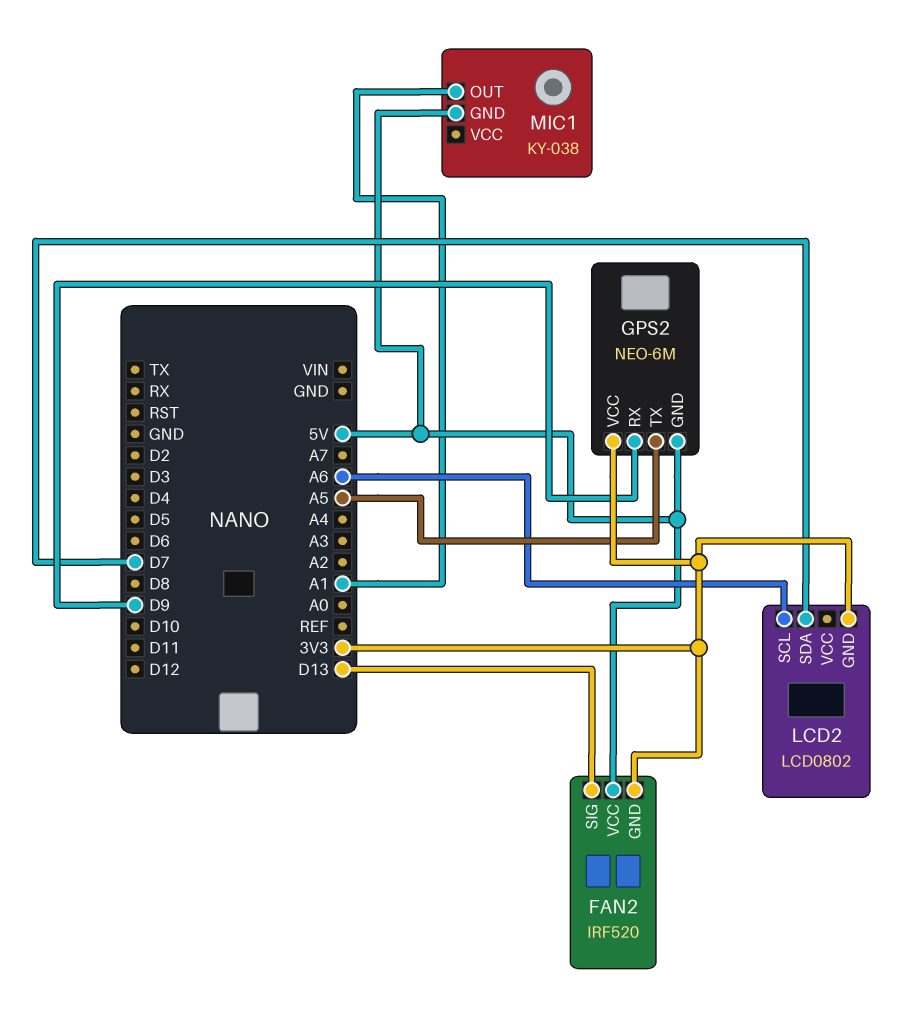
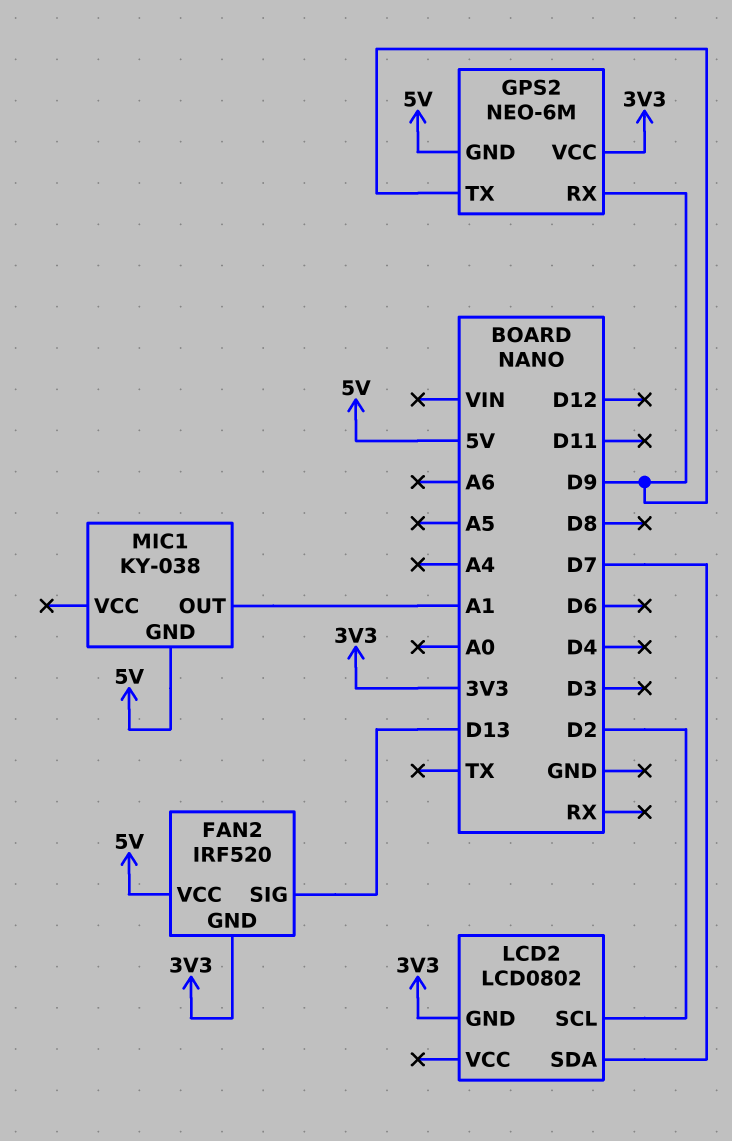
GPS2 pin TX: A5 -> D9
LCD2 pin SCL: A6 -> D2

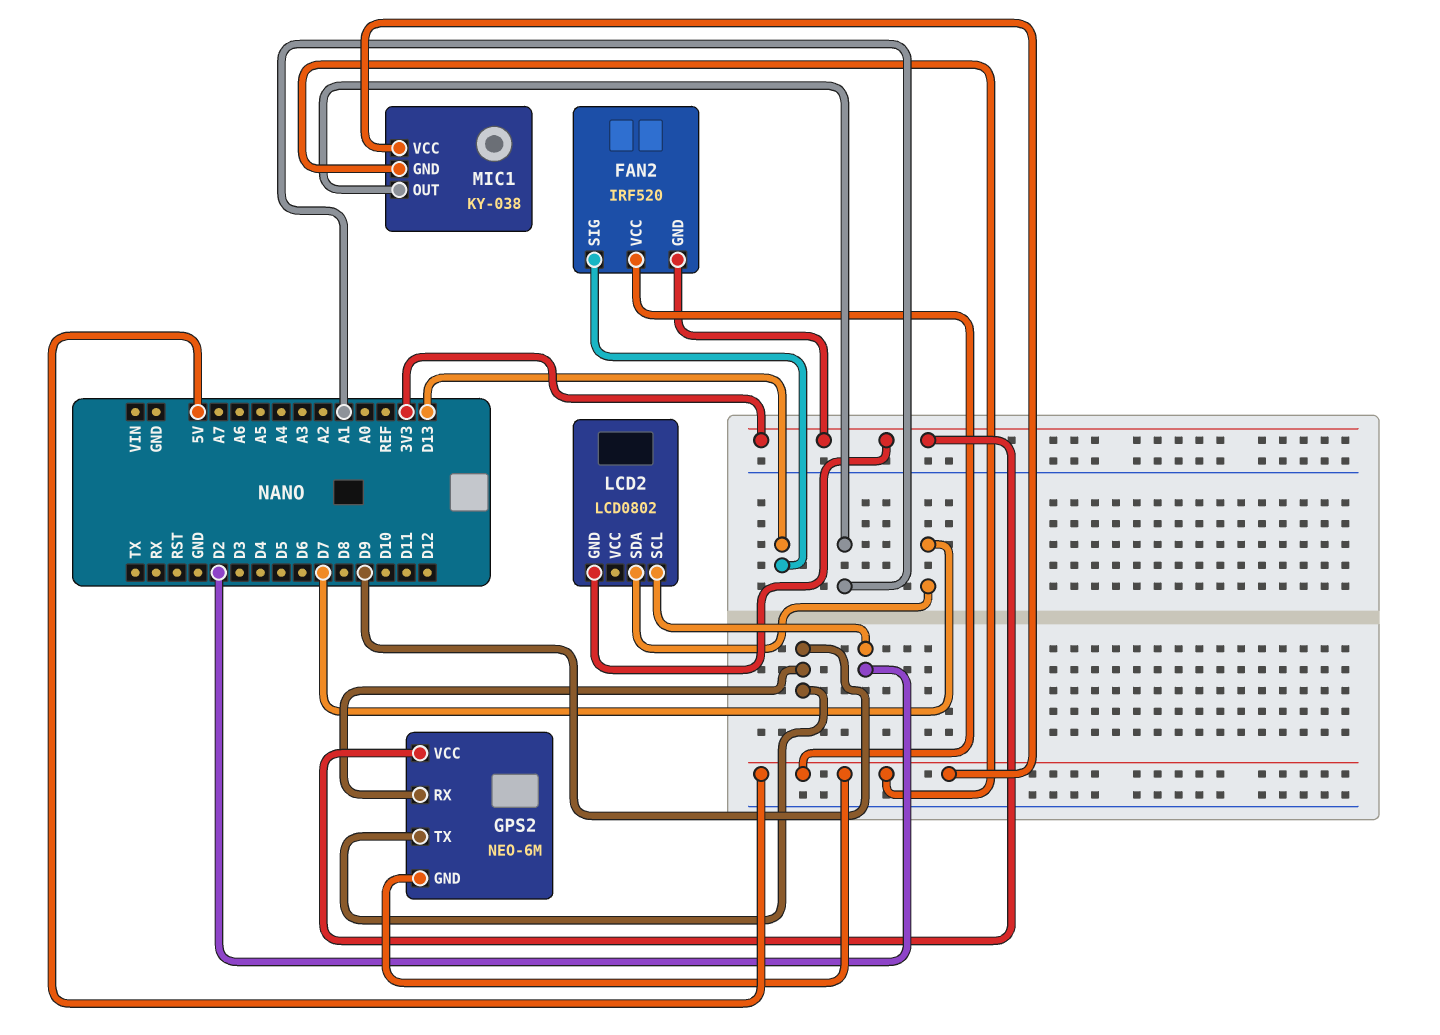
MIC1 pin VCC: none -> 5V

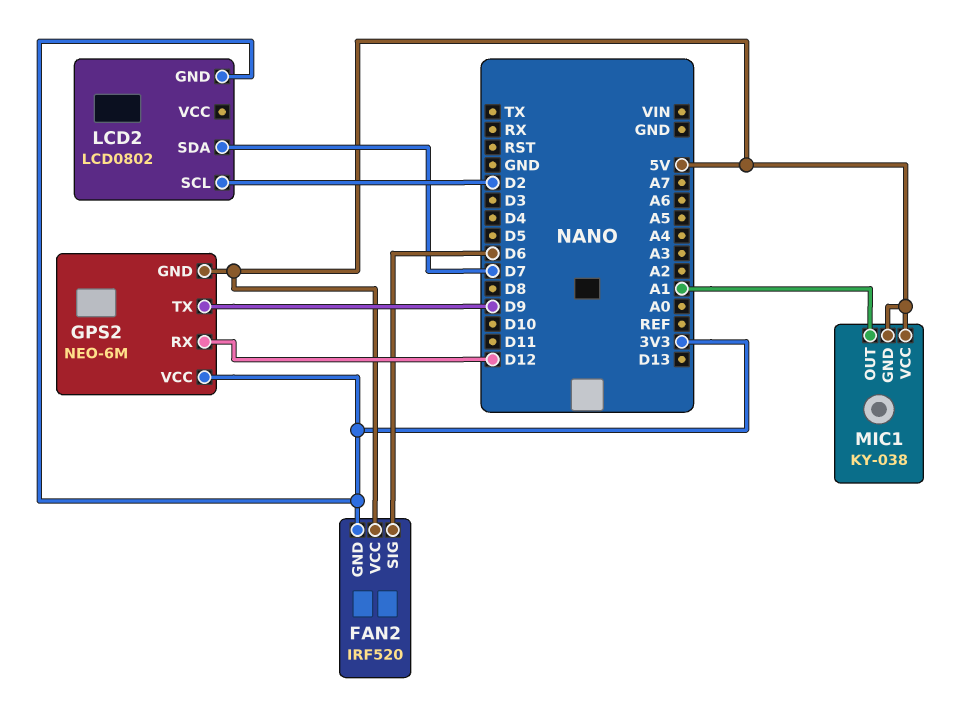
FAN2 pin SIG: D13 -> D6
GPS2 pin RX: D9 -> D12

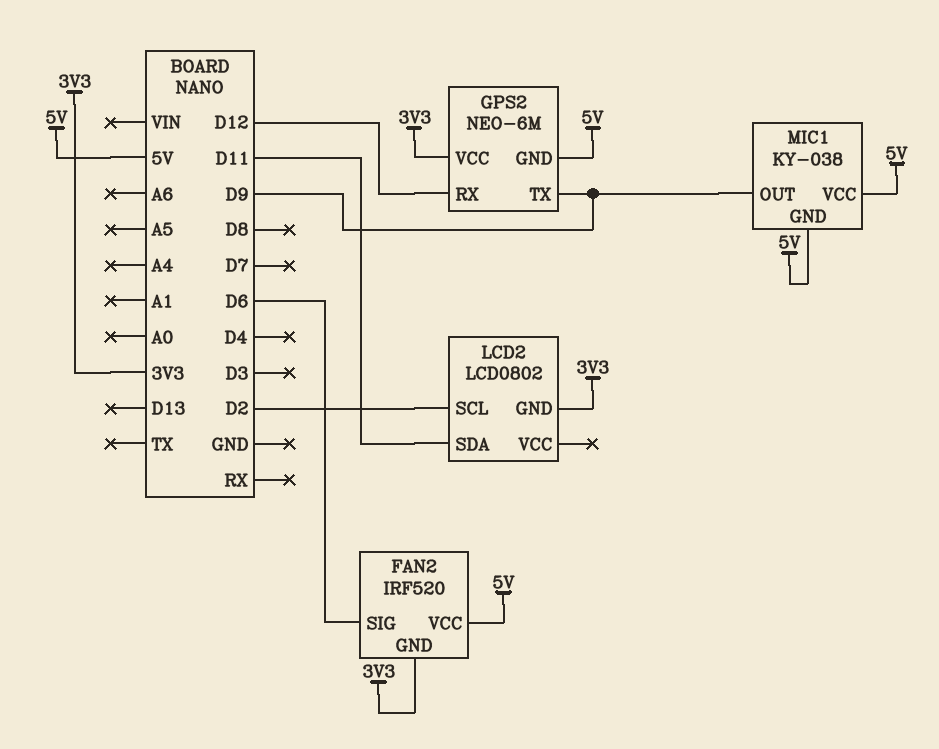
LCD2 pin SDA: D7 -> D11
MIC1 pin OUT: A1 -> D9

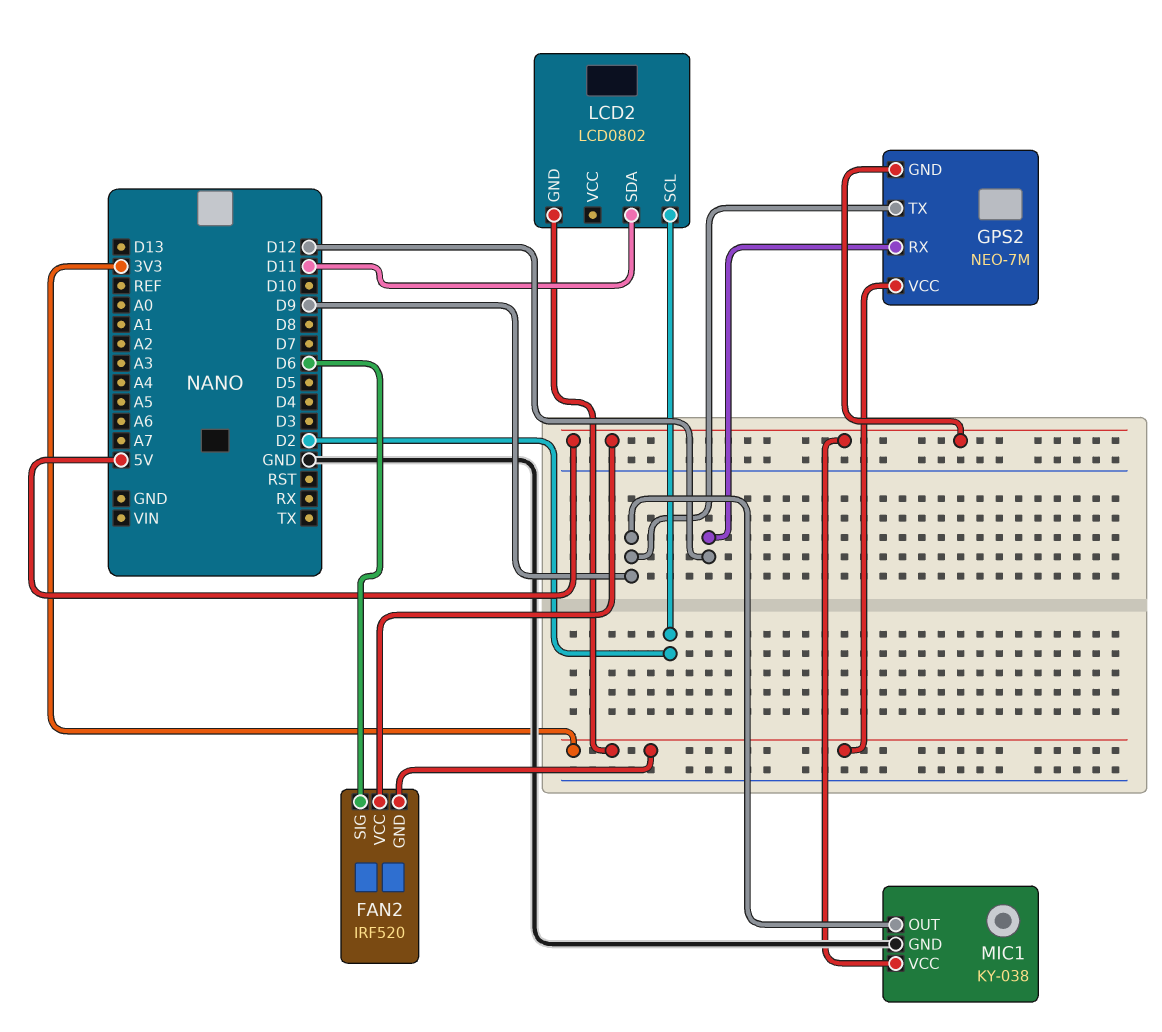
GPS2: NEO-6M -> NEO-7M
MIC1 pin GND: 5V -> GND

